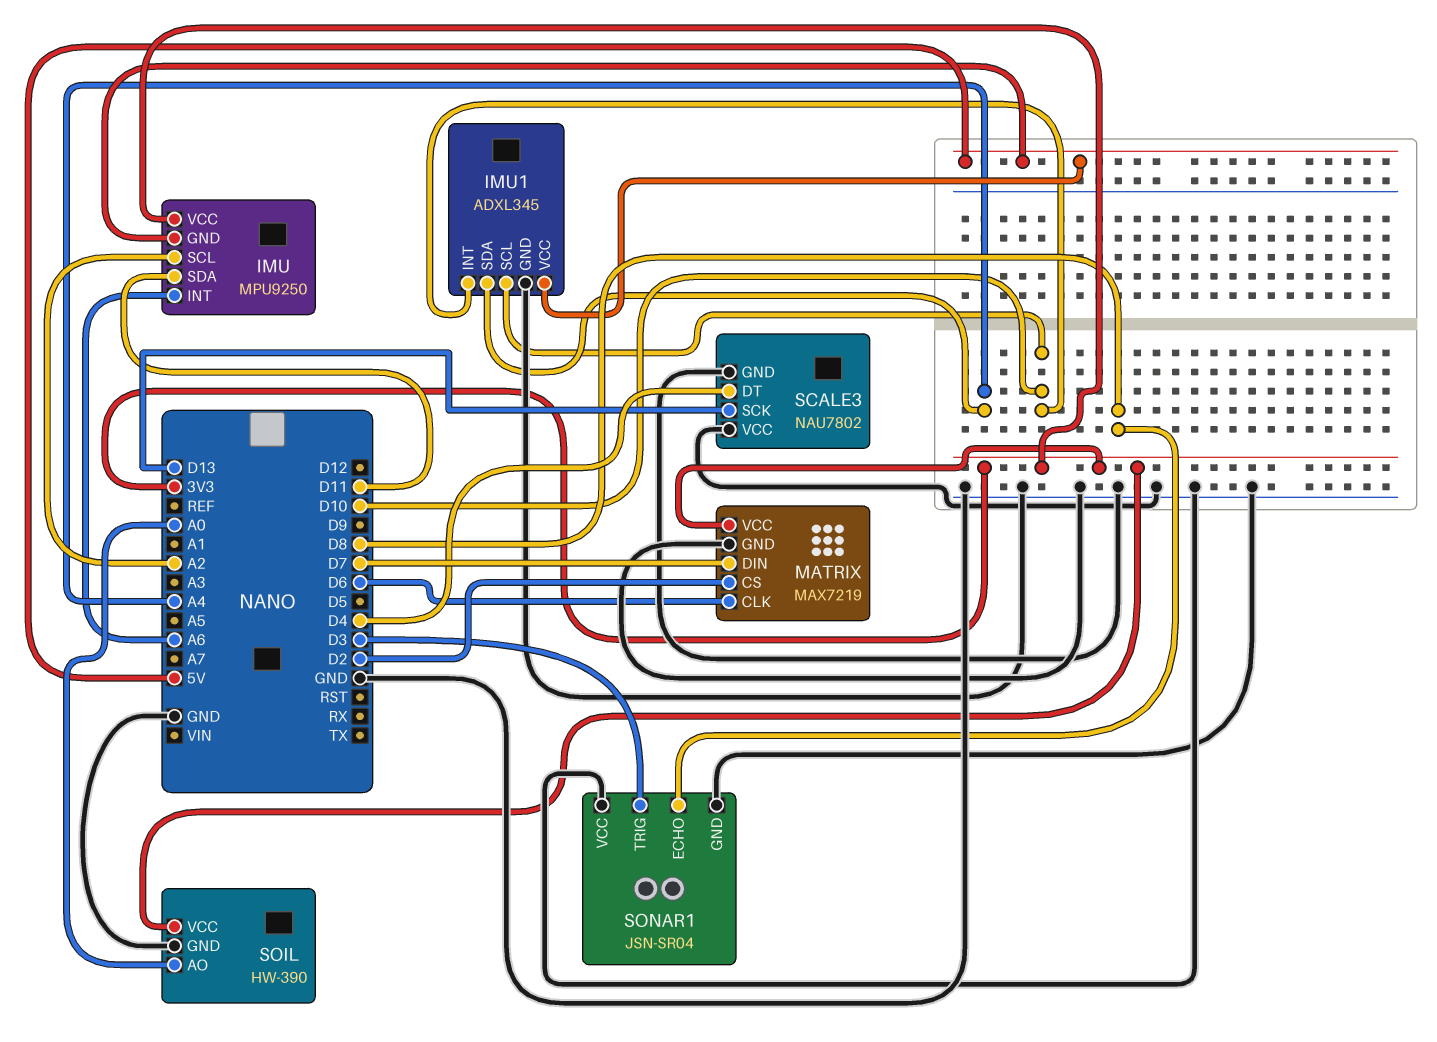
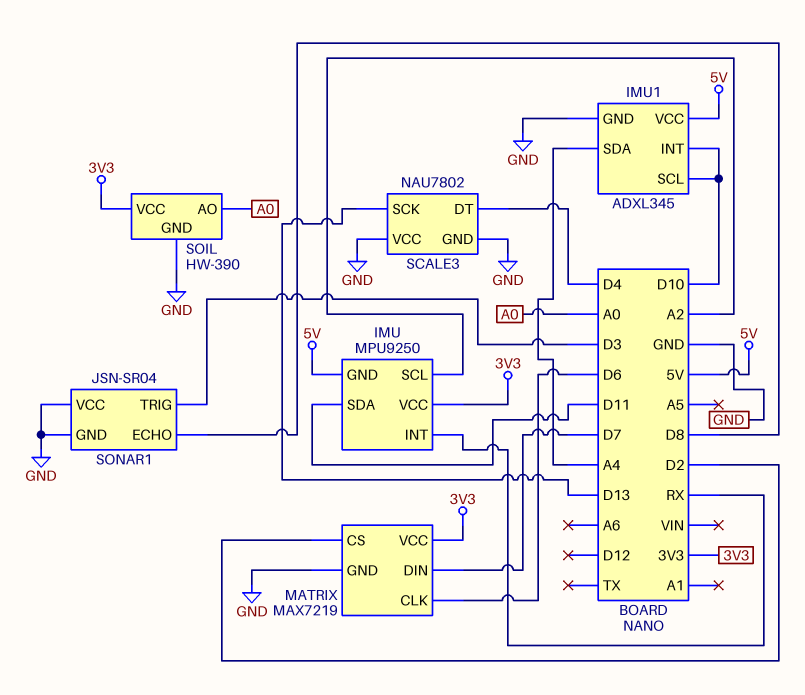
IMU pin INT: A6 -> RX

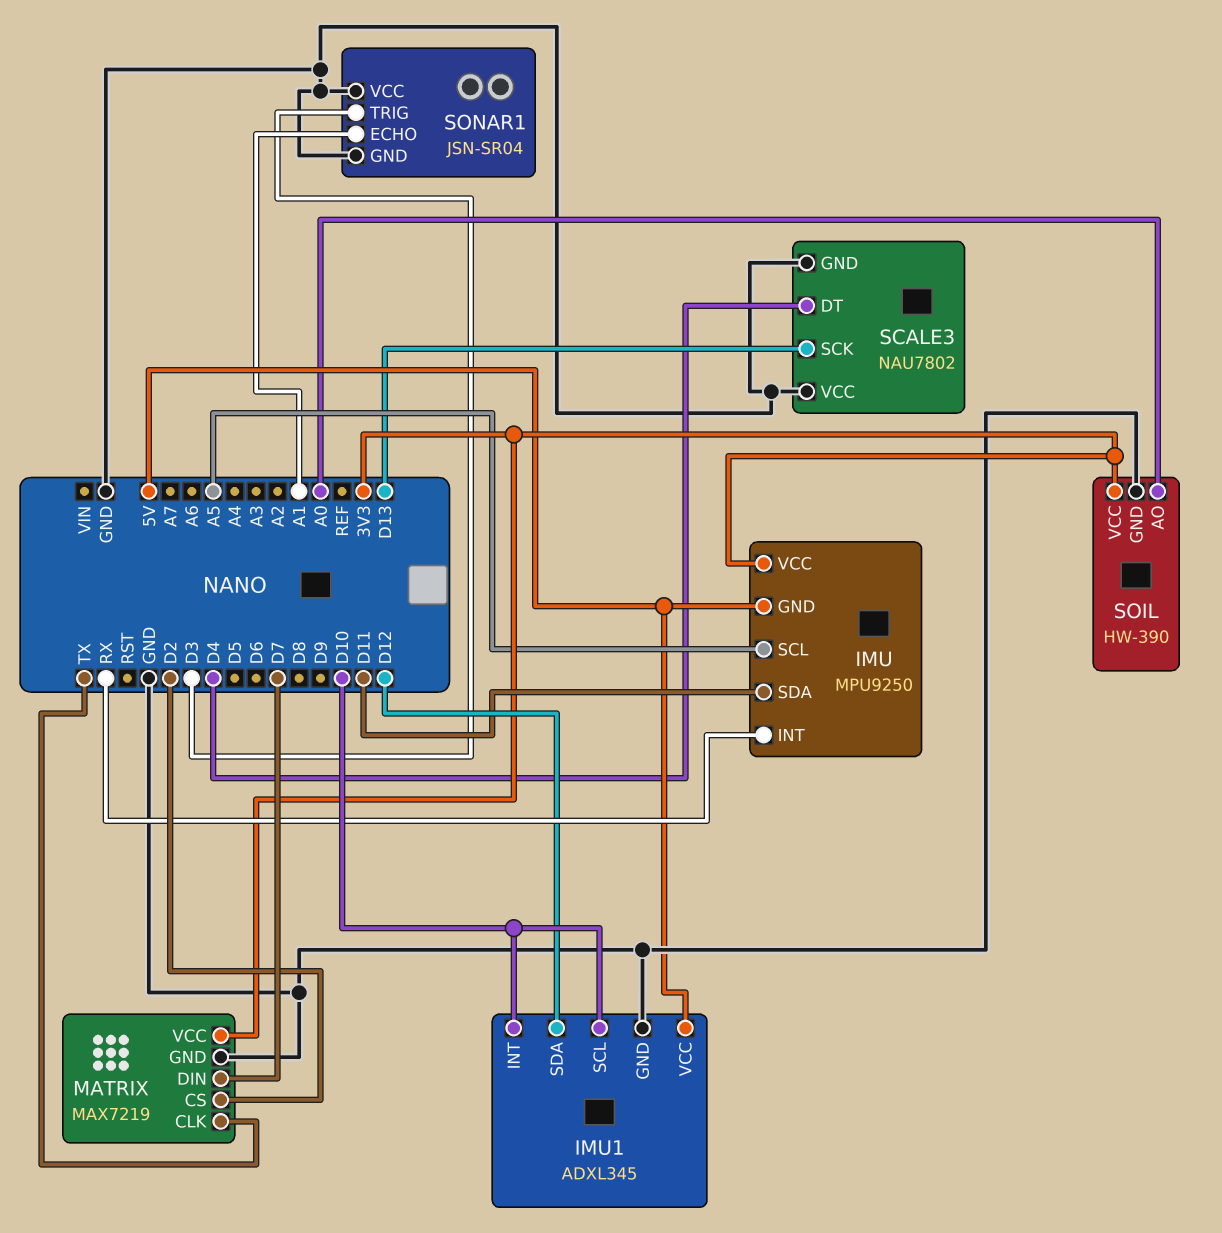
IMU pin SCL: A2 -> A5
IMU1 pin SDA: A4 -> D12
MATRIX pin CLK: D6 -> TX
SONAR1 pin ECHO: D8 -> A1

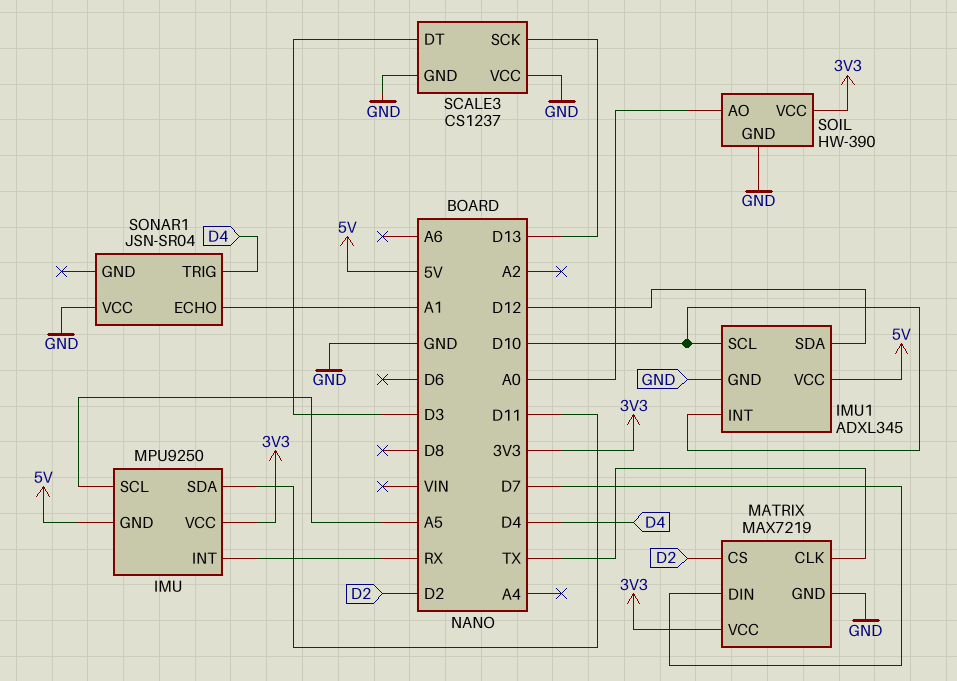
SCALE3: NAU7802 -> CS1237
SCALE3 pin DT: D4 -> D3
SONAR1 pin GND: GND -> none
SONAR1 pin TRIG: D3 -> D4

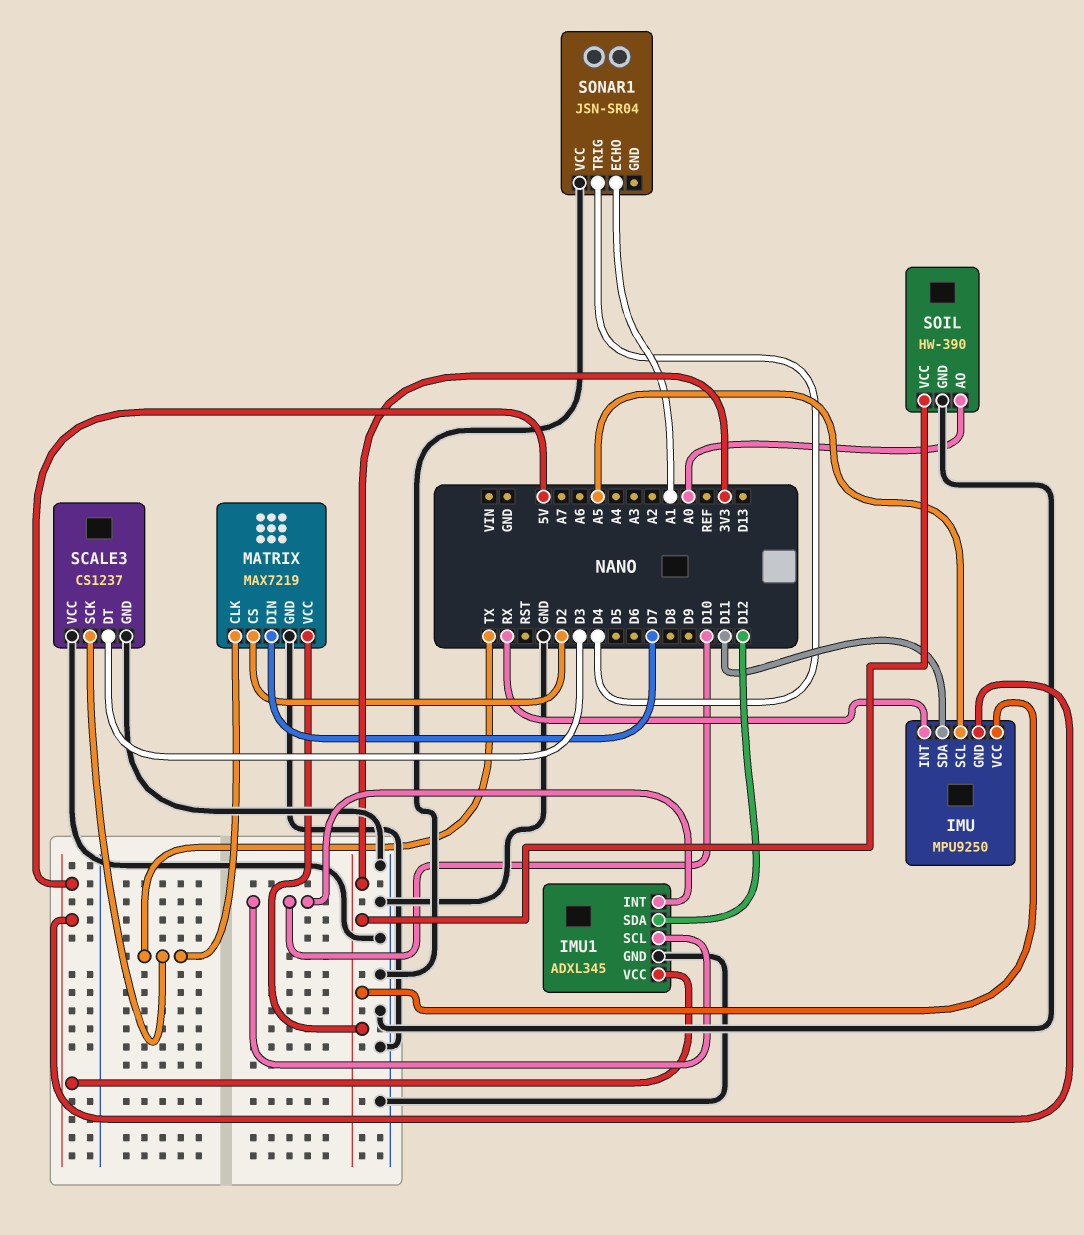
SCALE3 pin SCK: D13 -> TX

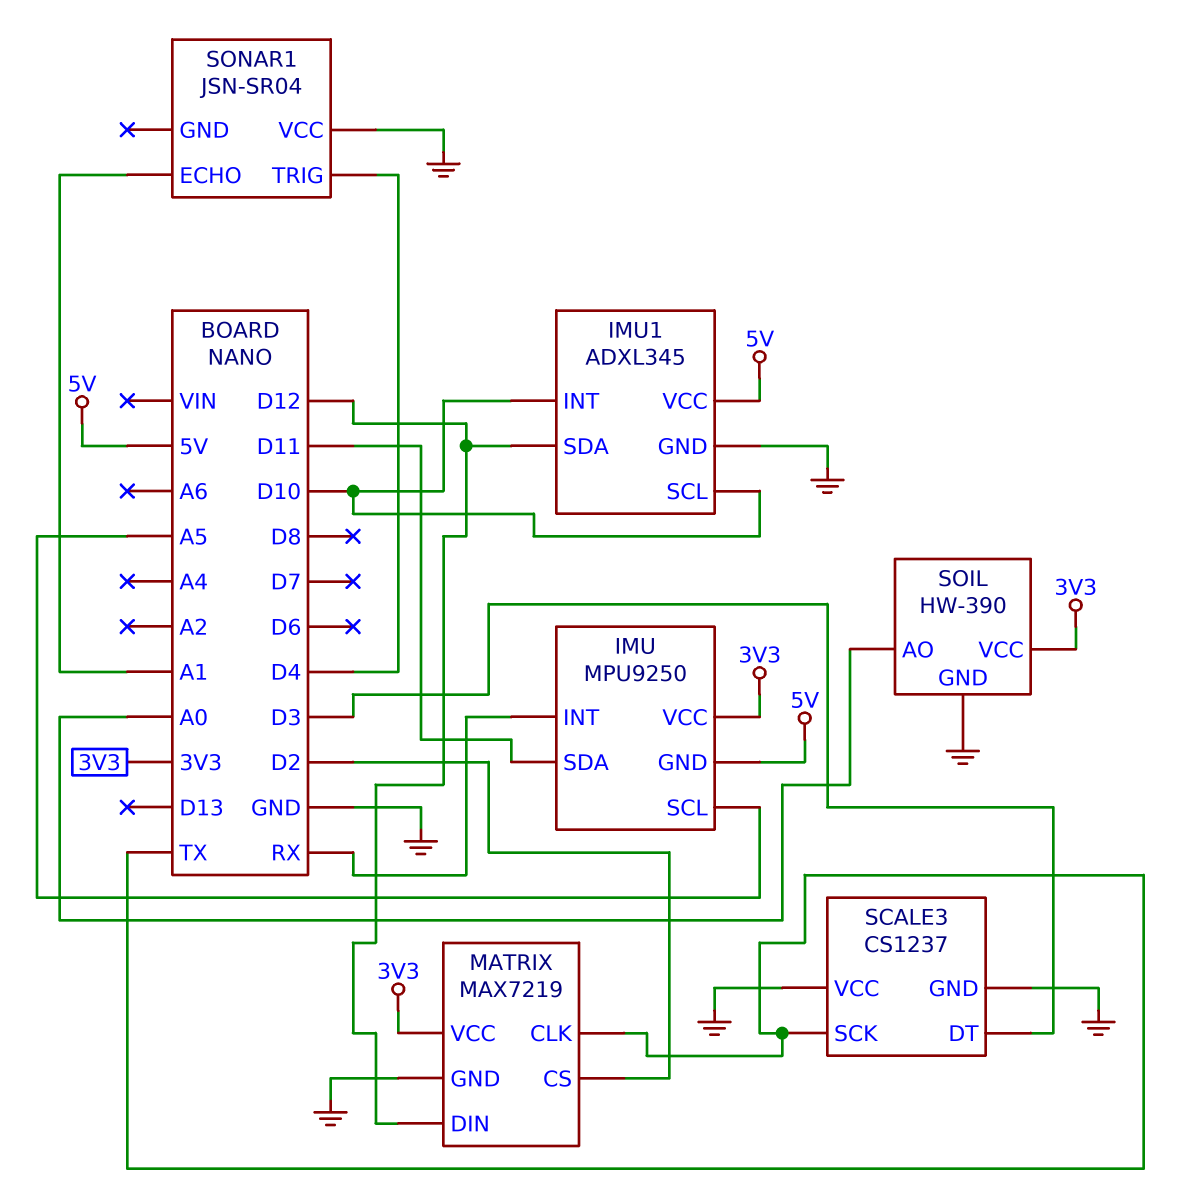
MATRIX pin DIN: D7 -> D12

